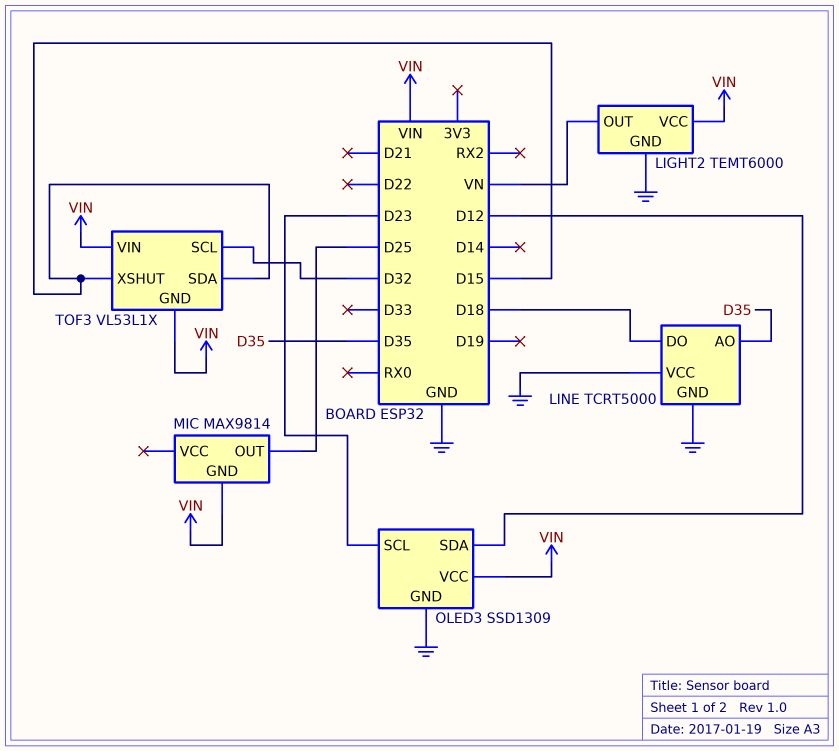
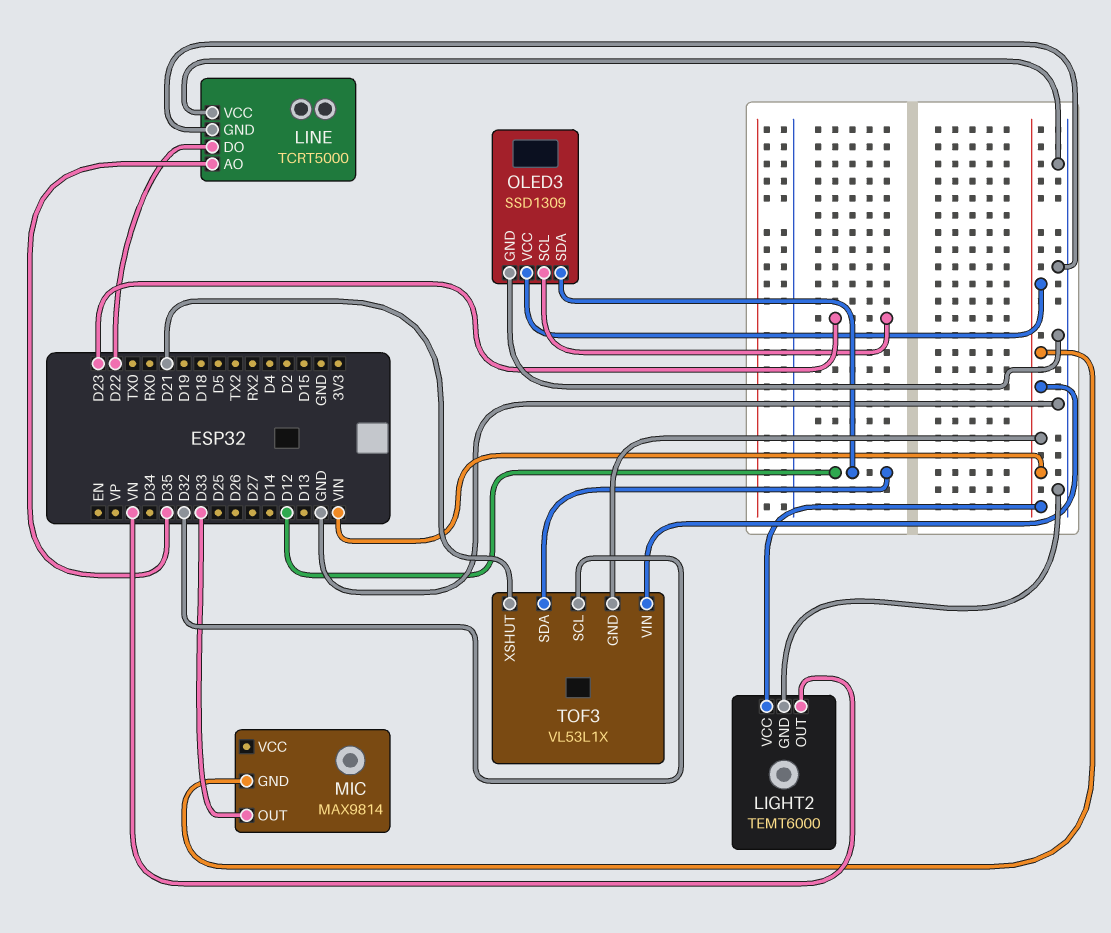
LINE pin DO: D18 -> D22
MIC pin OUT: D25 -> D33
TOF3 pin SDA: D15 -> D12
TOF3 pin XSHUT: D15 -> D21

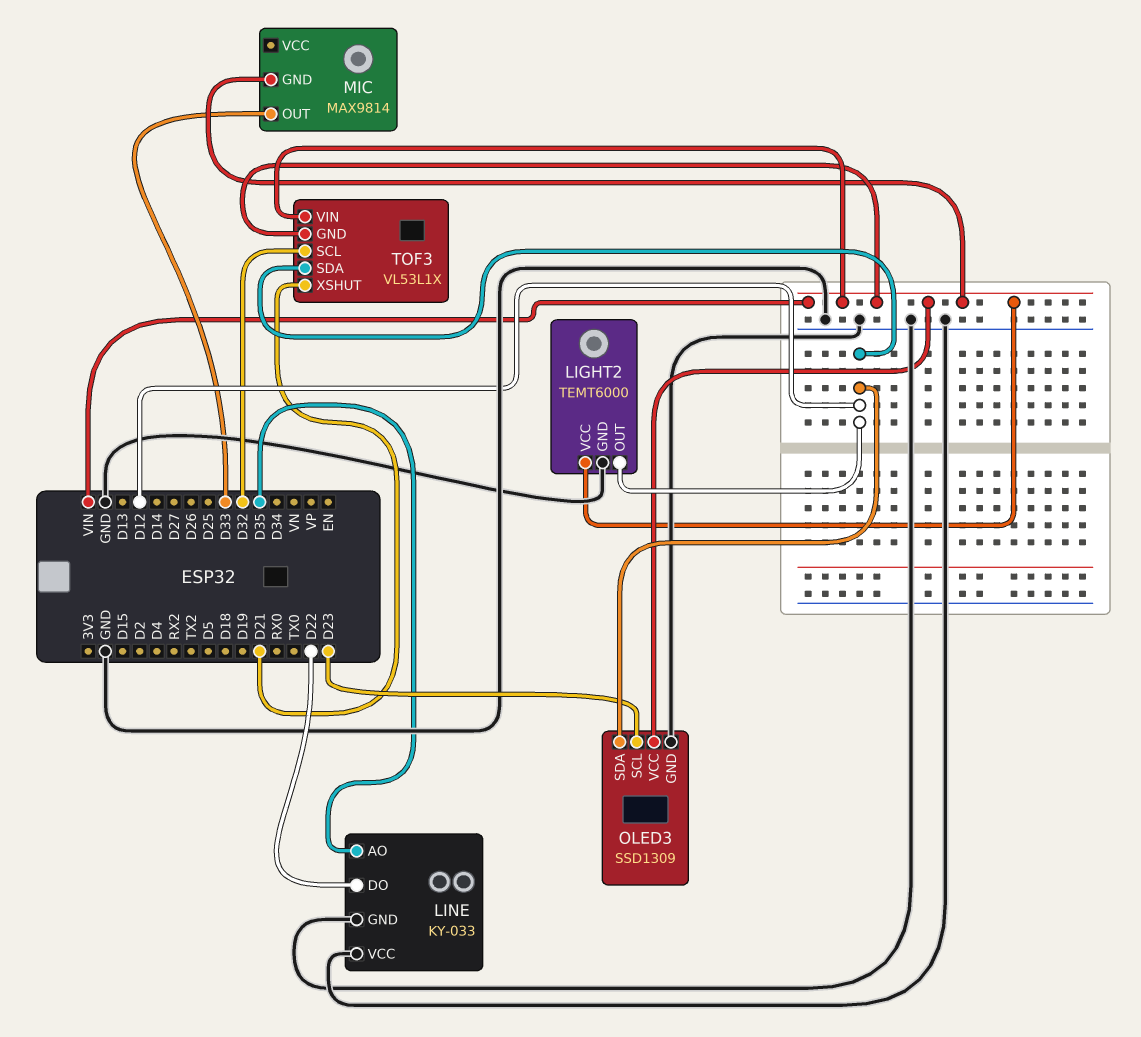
LIGHT2 pin OUT: VN -> D12
LINE: TCRT5000 -> KY-033

